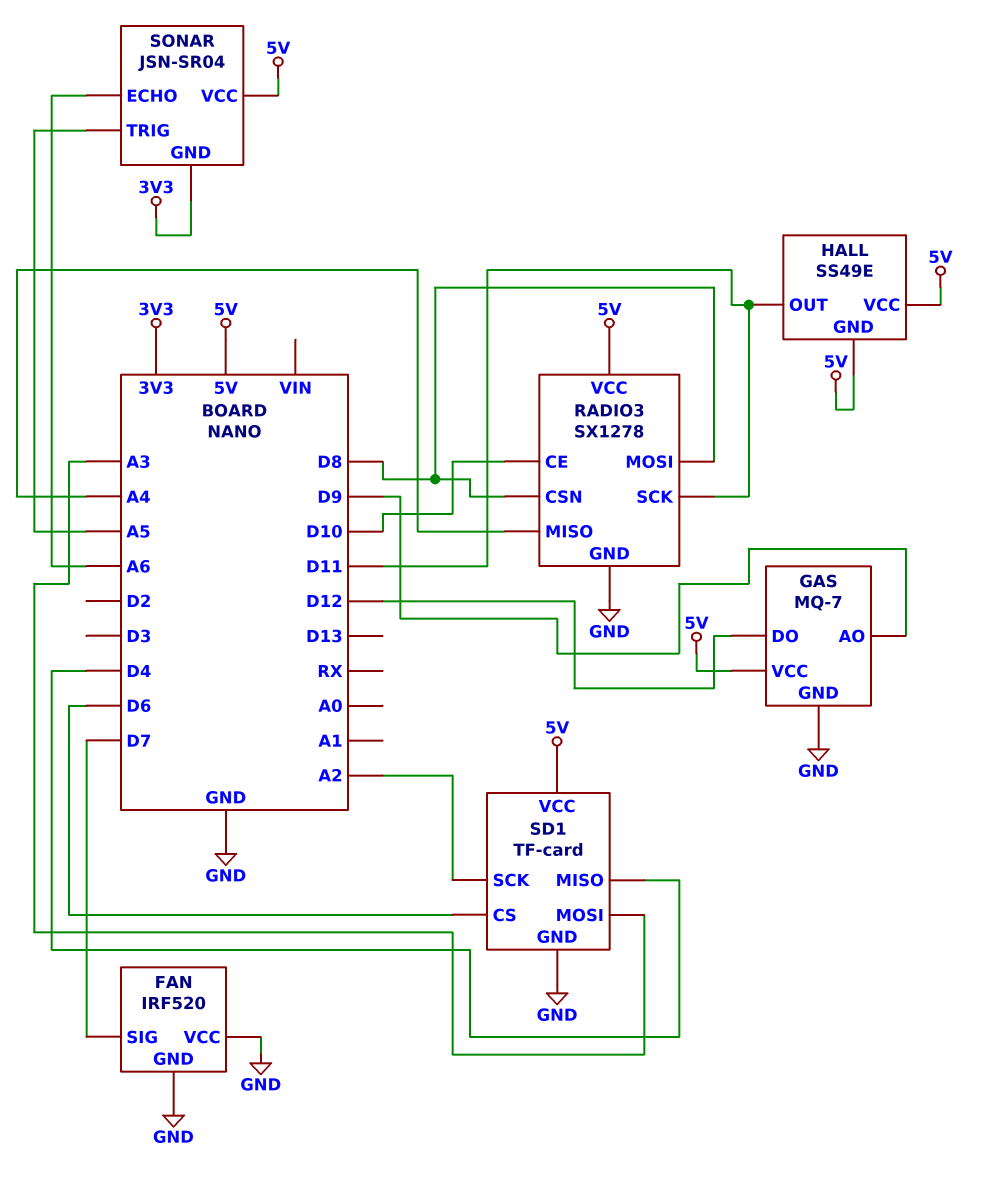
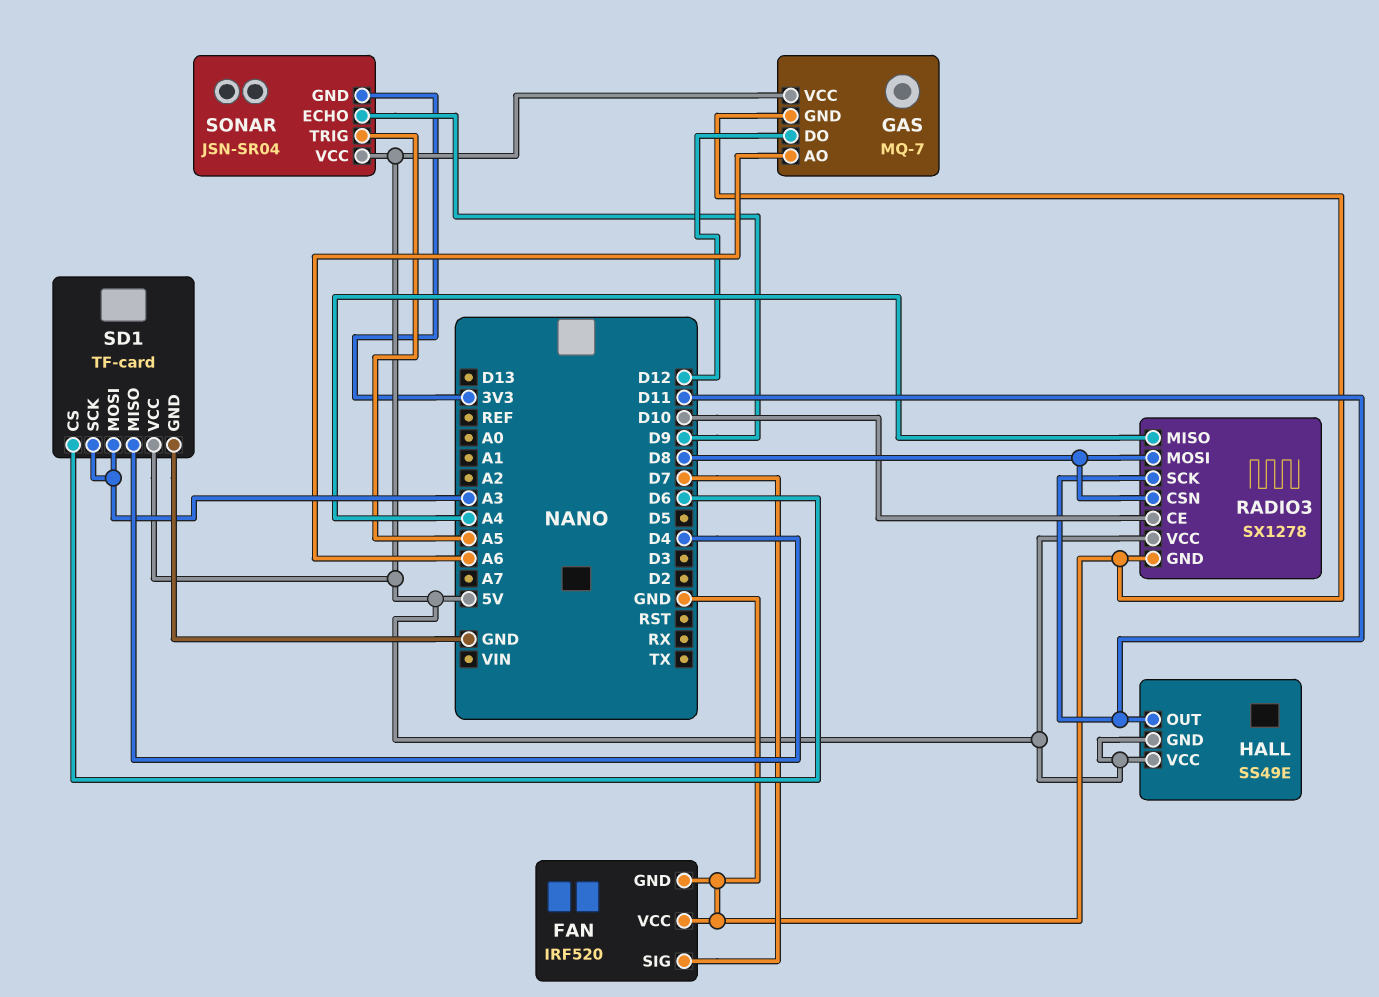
GAS pin AO: D9 -> A6
SD1 pin SCK: A2 -> A3
SONAR pin ECHO: A6 -> D9

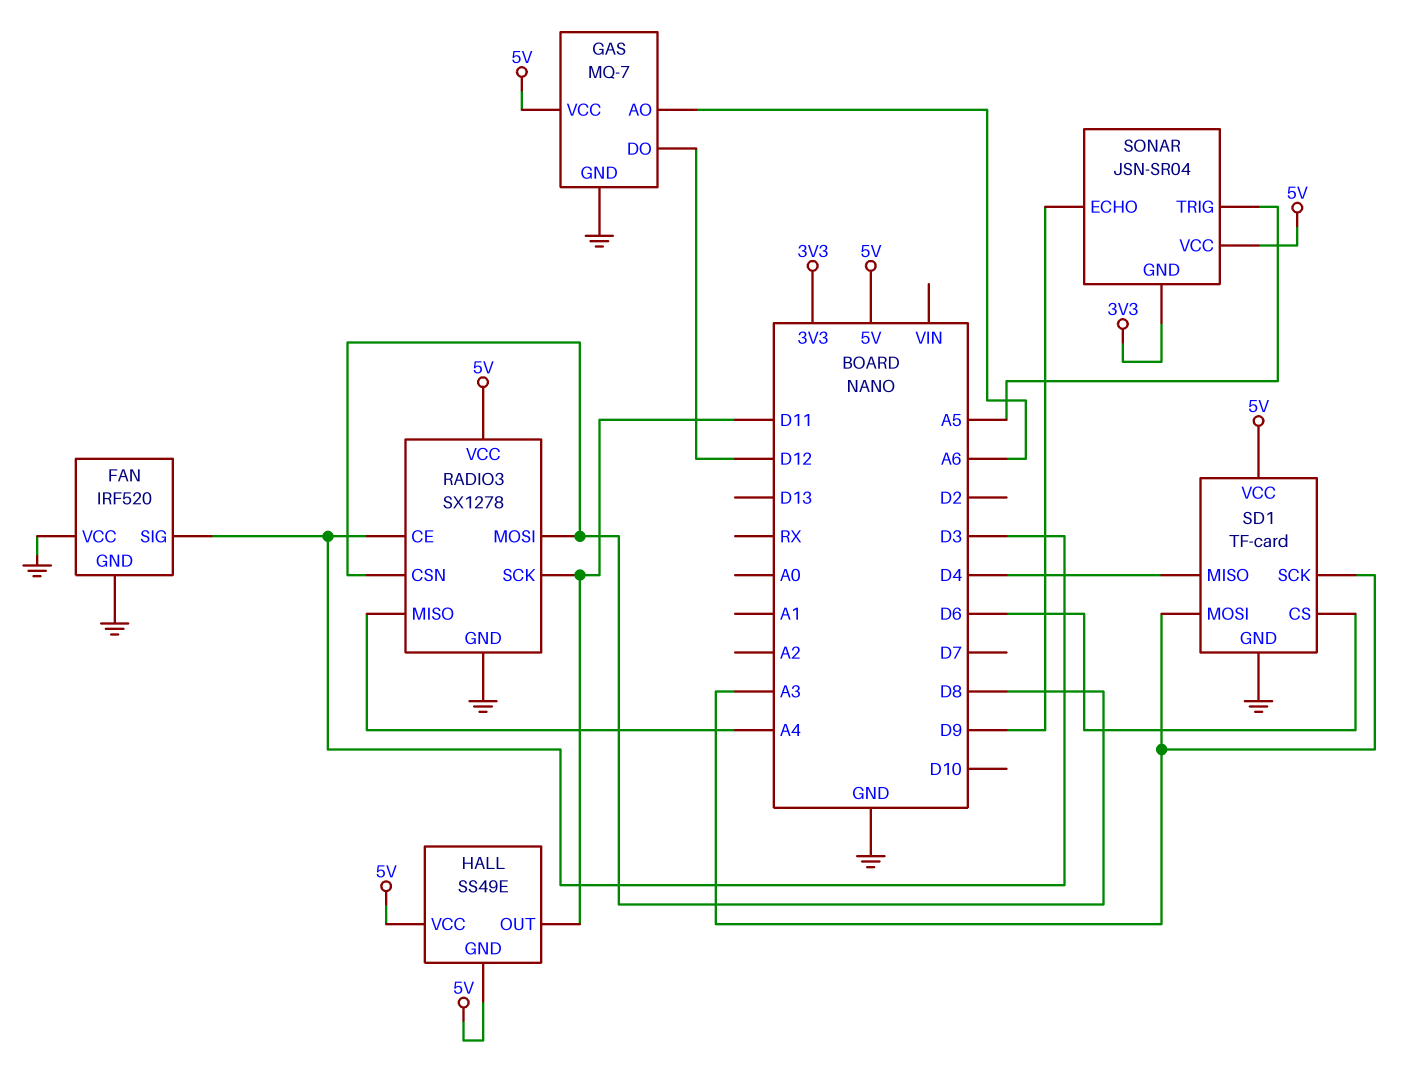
FAN pin SIG: D7 -> D3
RADIO3 pin CE: D10 -> D3

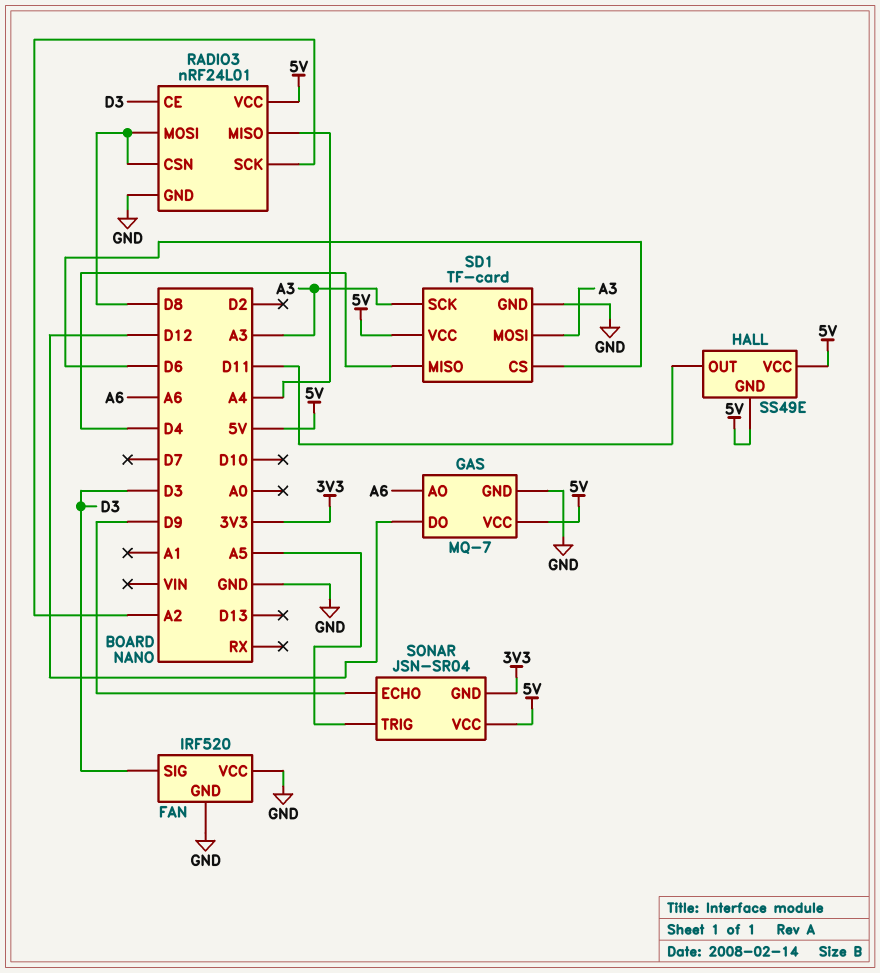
RADIO3: SX1278 -> nRF24L01
RADIO3 pin SCK: D11 -> A2

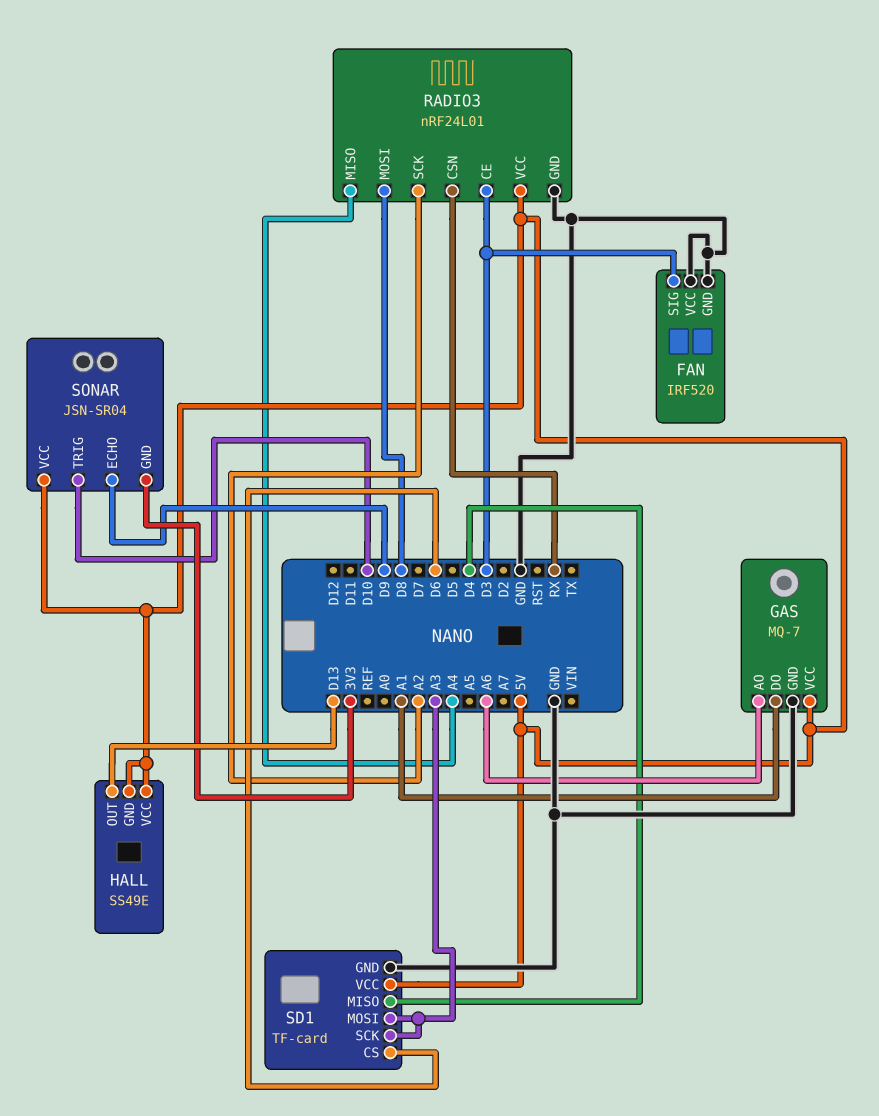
GAS pin DO: D12 -> A1
HALL pin OUT: D11 -> D13
RADIO3 pin CSN: D8 -> RX
SONAR pin TRIG: A5 -> D10

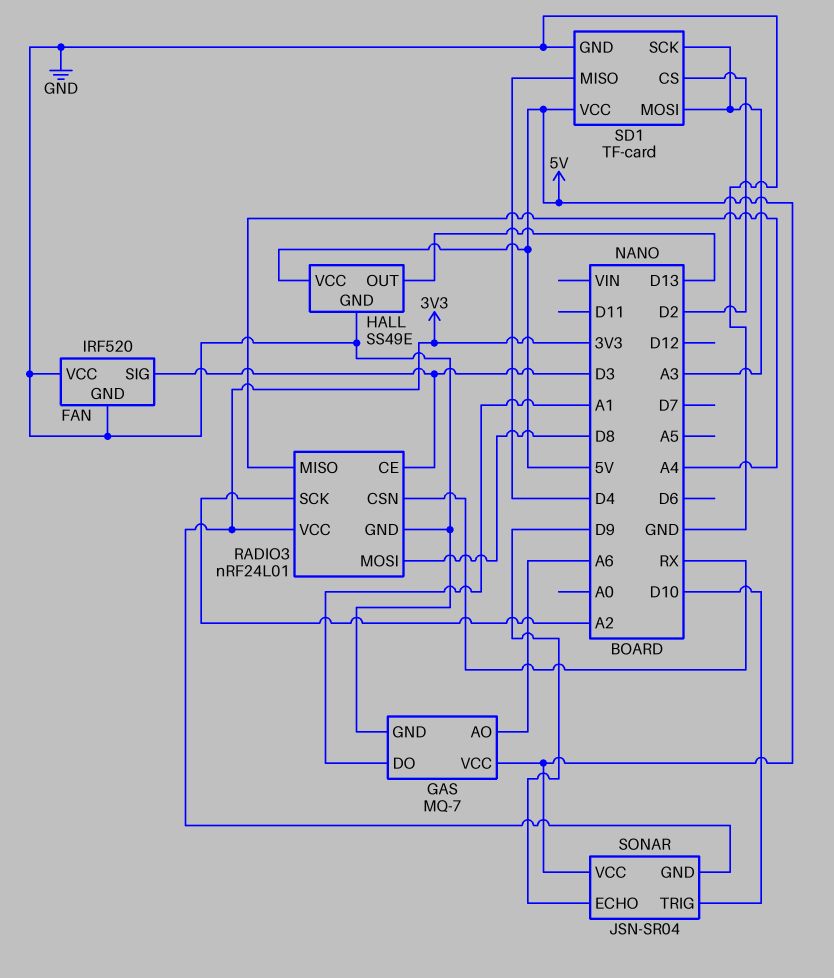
HALL pin GND: 5V -> GND
RADIO3 pin VCC: 5V -> 3V3
SD1 pin CS: D6 -> D2

